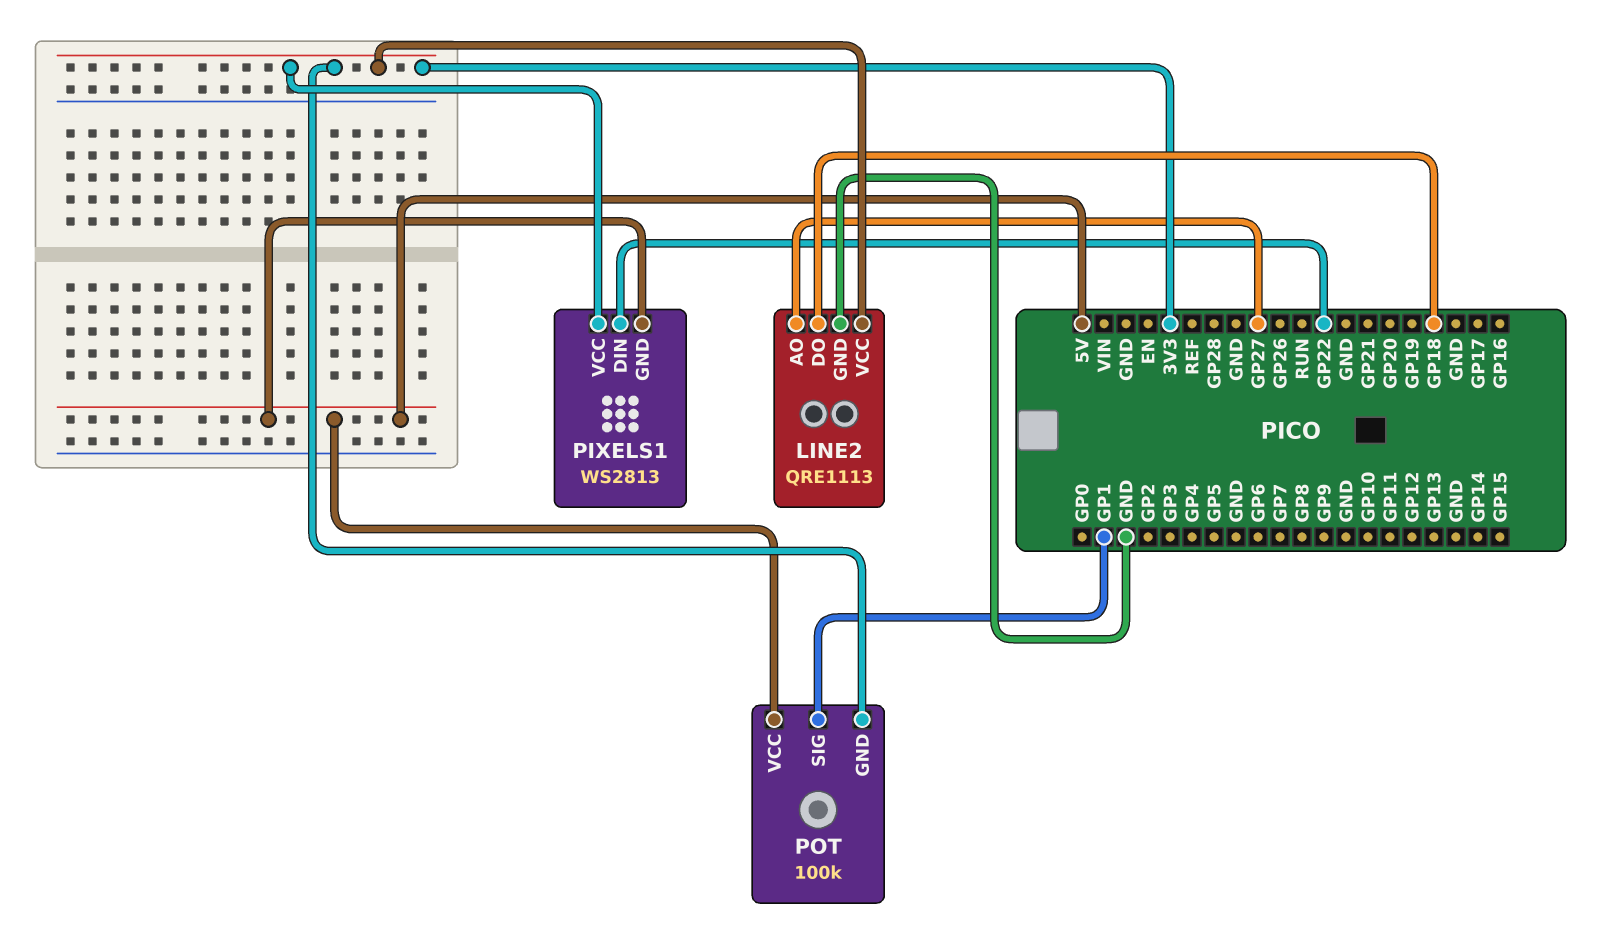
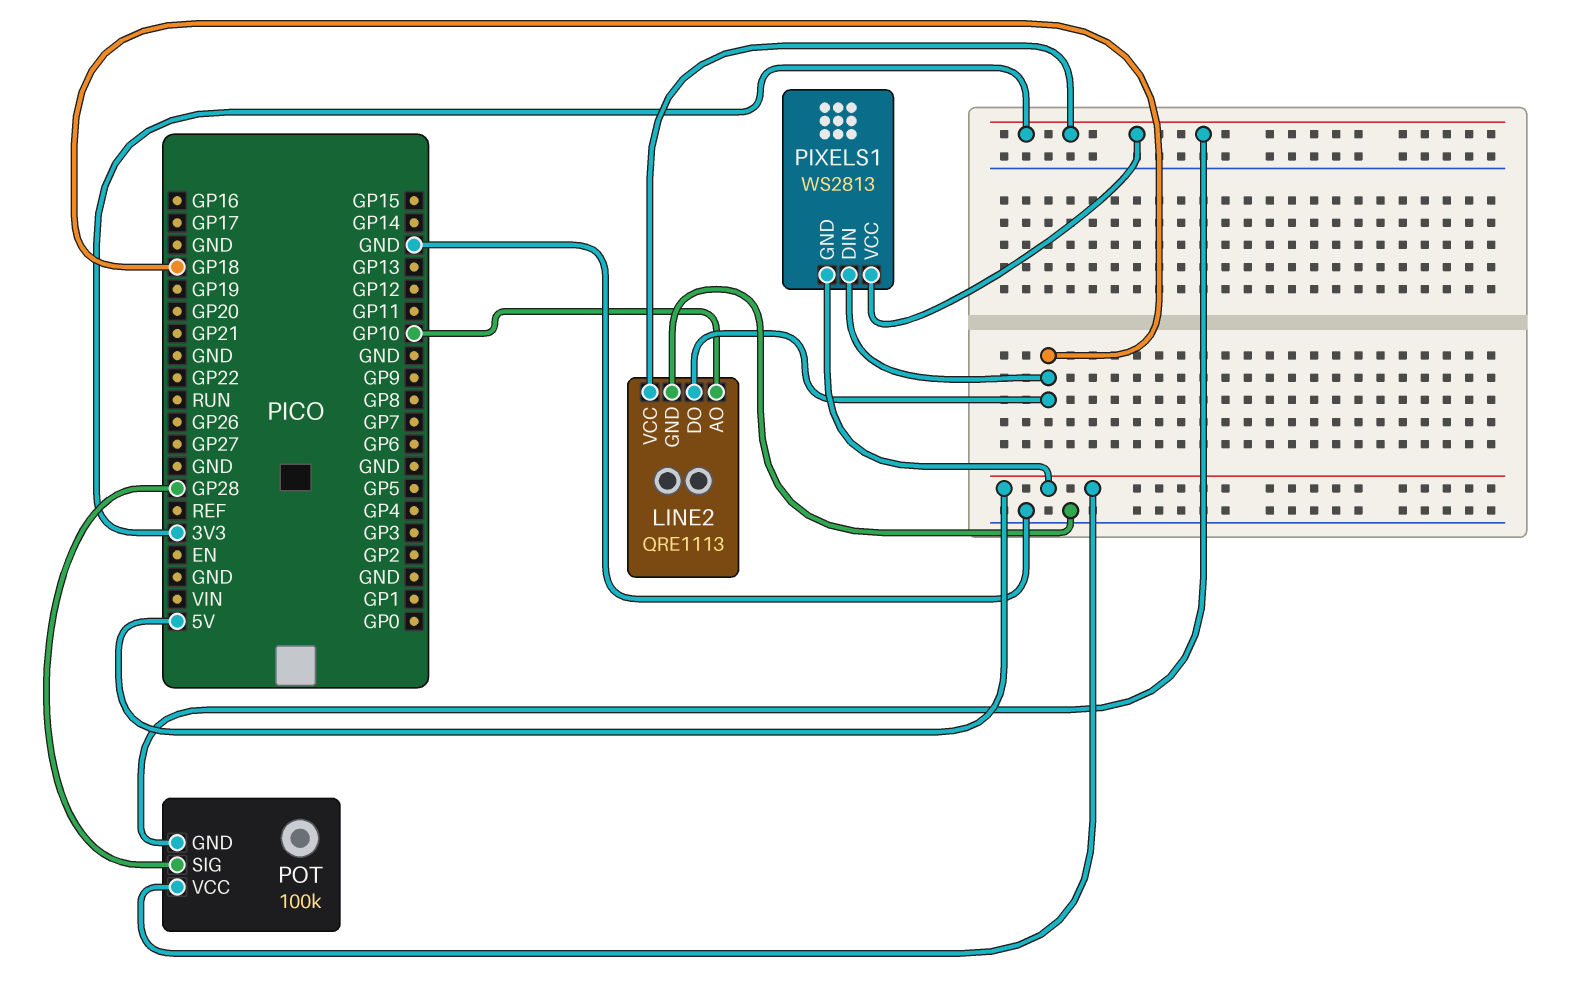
LINE2 pin AO: GP27 -> GP10
PIXELS1 pin DIN: GP22 -> GP18
POT pin SIG: GP1 -> GP28

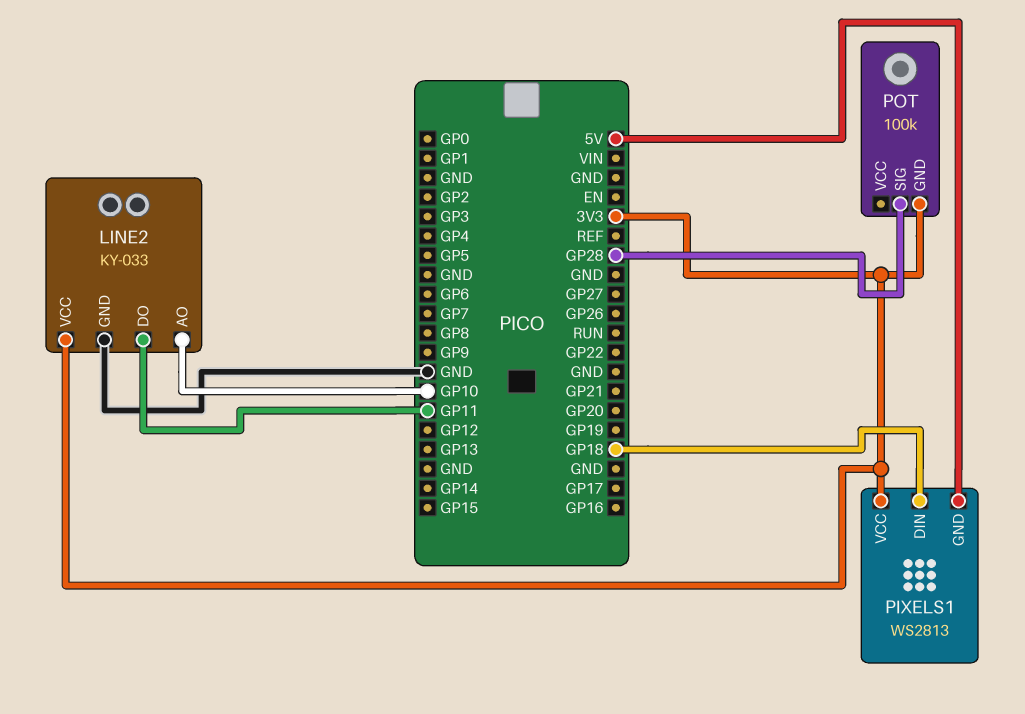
LINE2: QRE1113 -> KY-033
LINE2 pin DO: GP18 -> GP11
POT pin VCC: 5V -> none

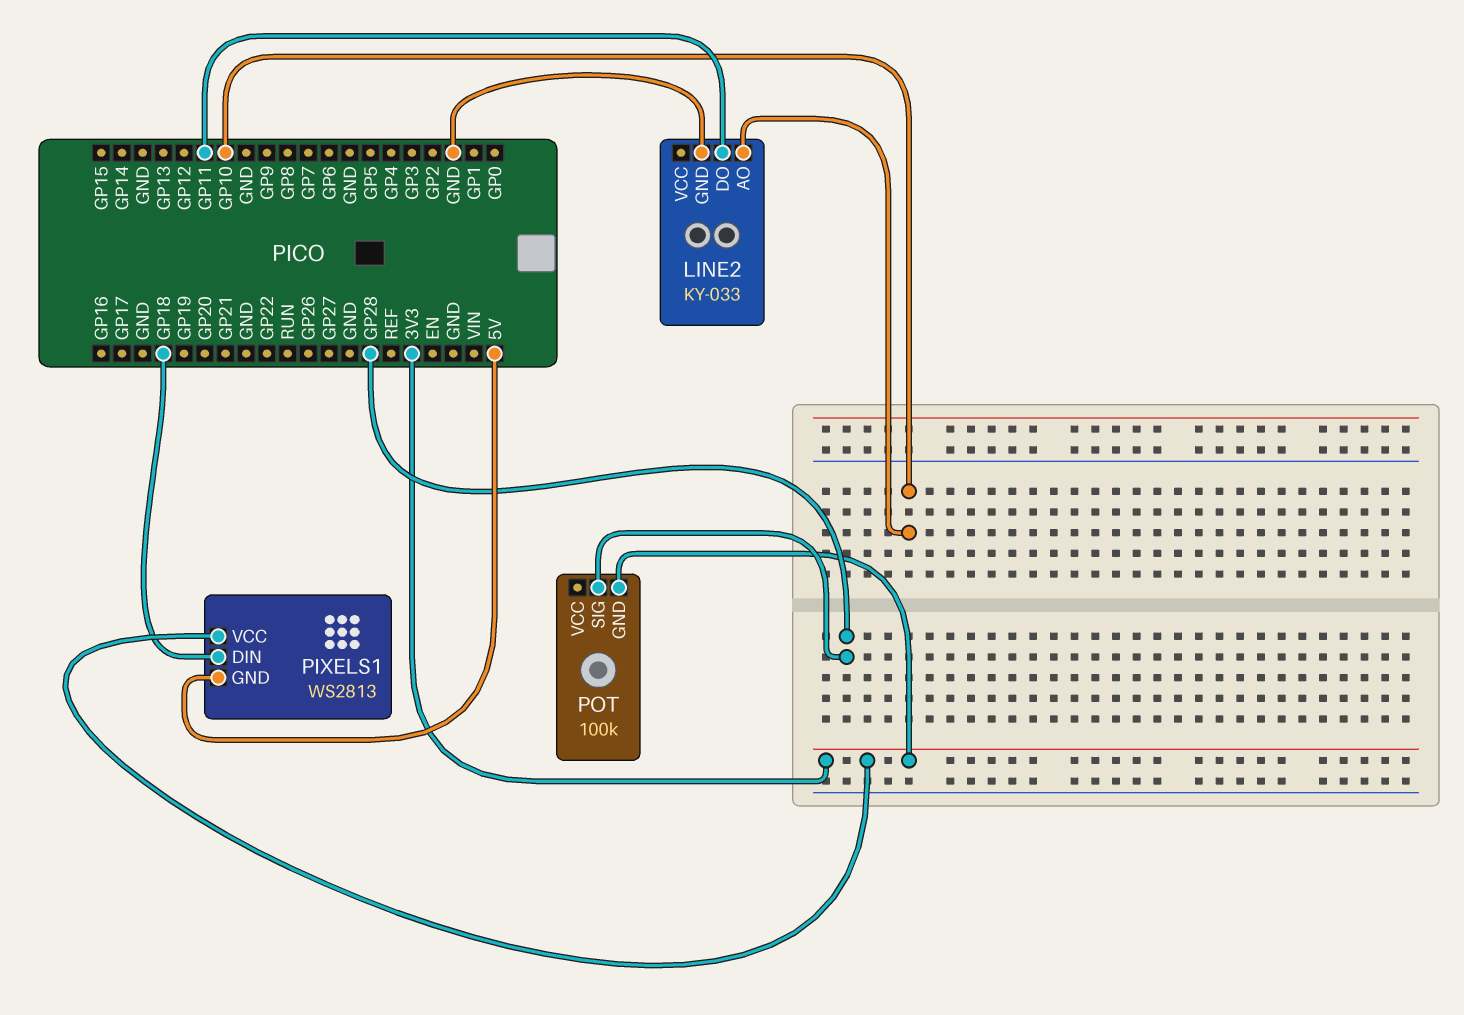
LINE2 pin VCC: 3V3 -> none

